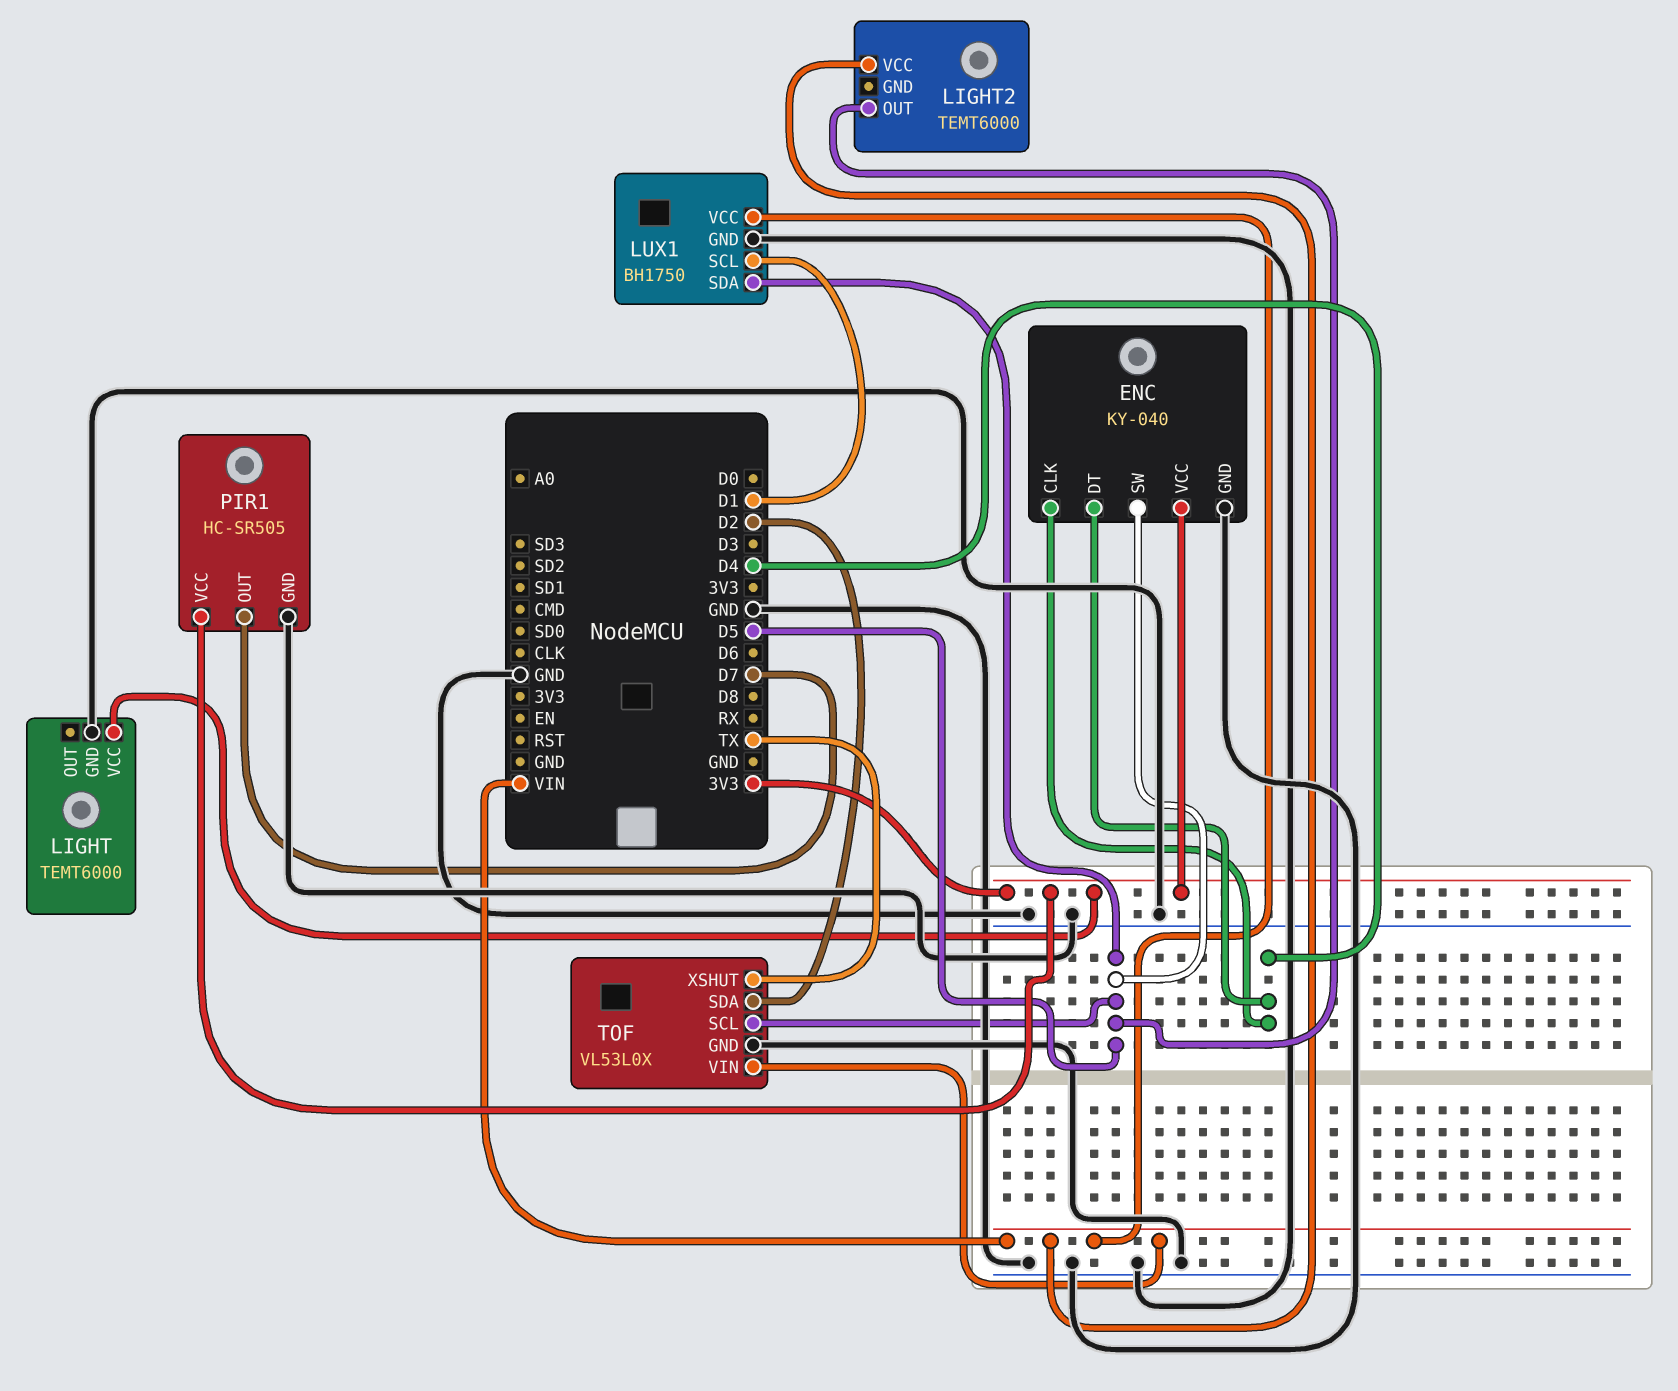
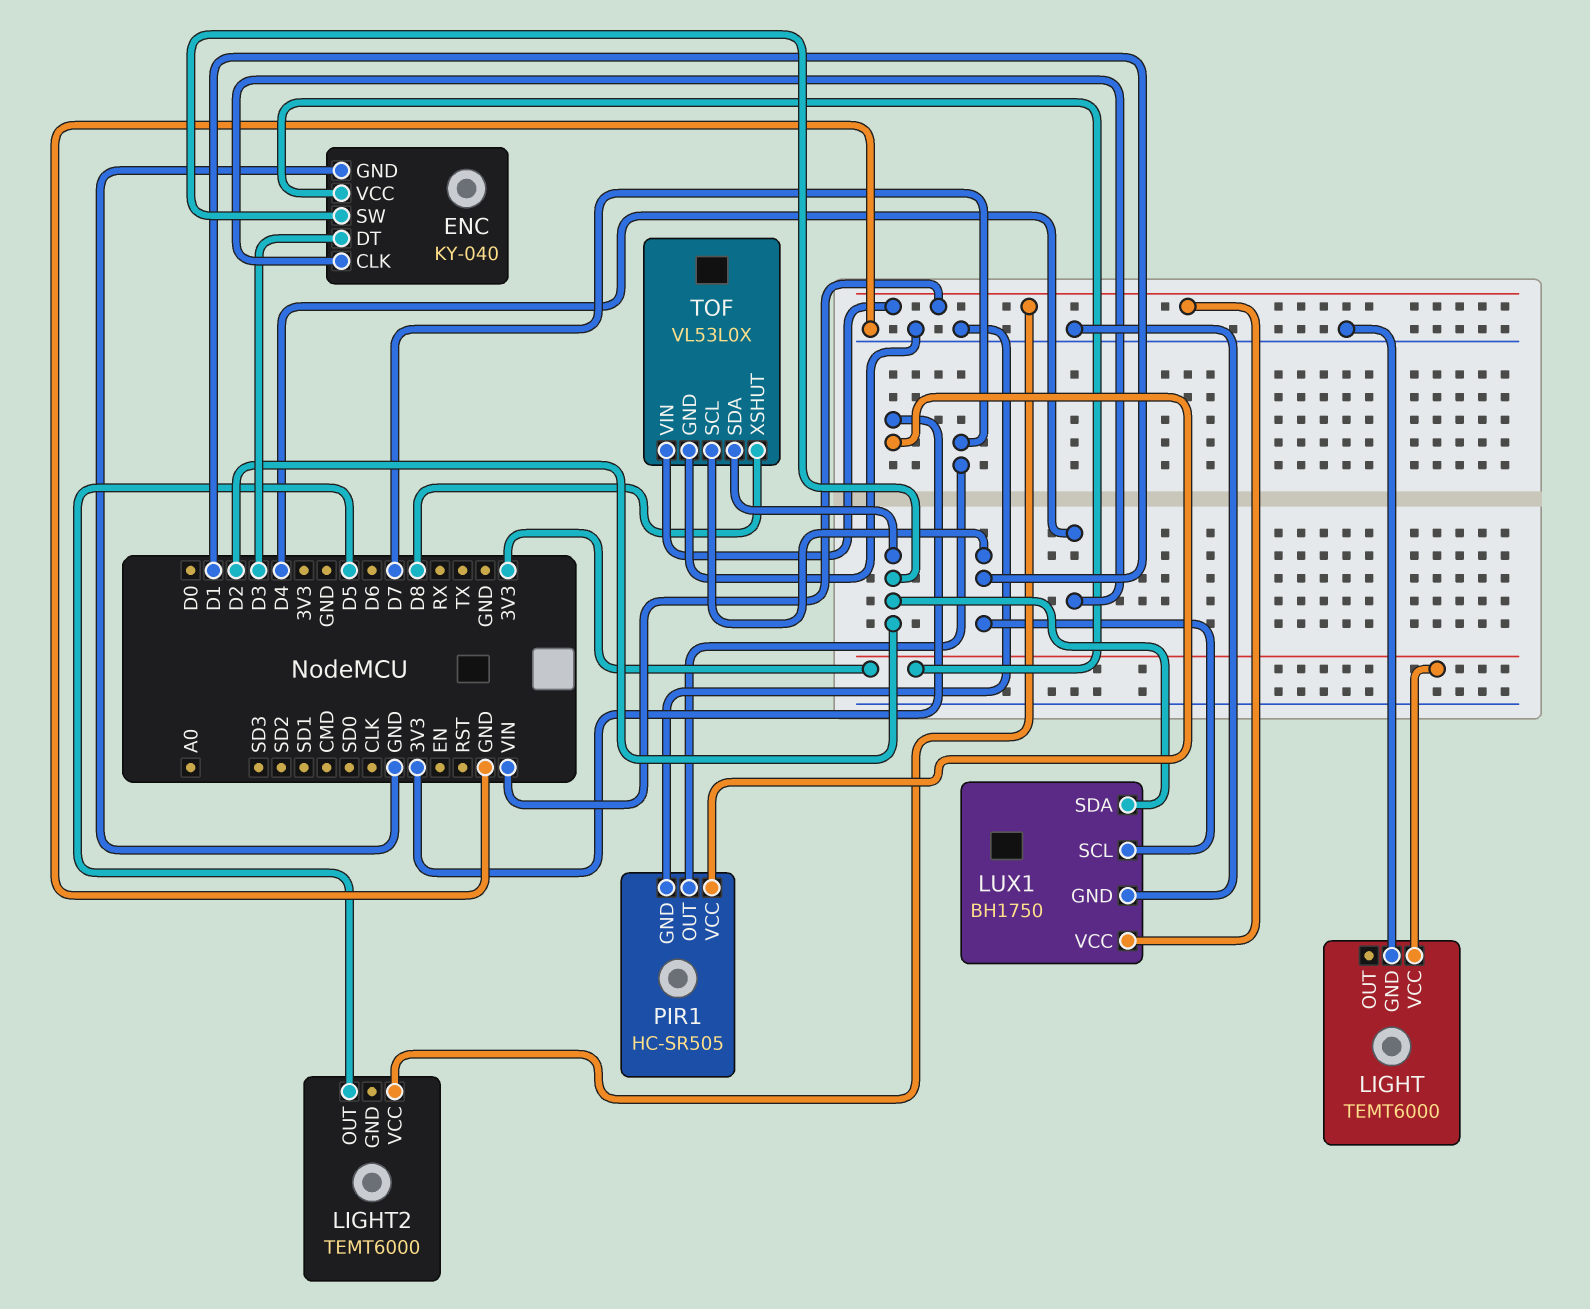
ENC pin DT: D4 -> D3
ENC pin SW: D5 -> D2
LUX1 pin SDA: D5 -> D2
TOF pin SCL: D5 -> D1
TOF pin XSHUT: TX -> D8

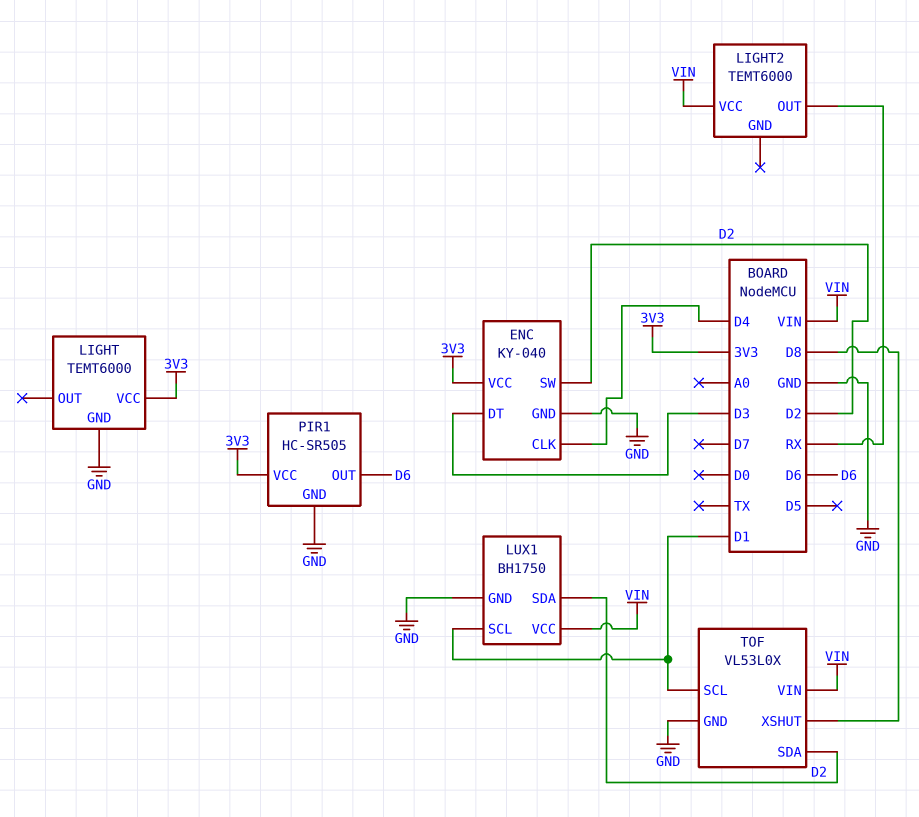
LIGHT2 pin OUT: D5 -> RX
PIR1 pin OUT: D7 -> D6

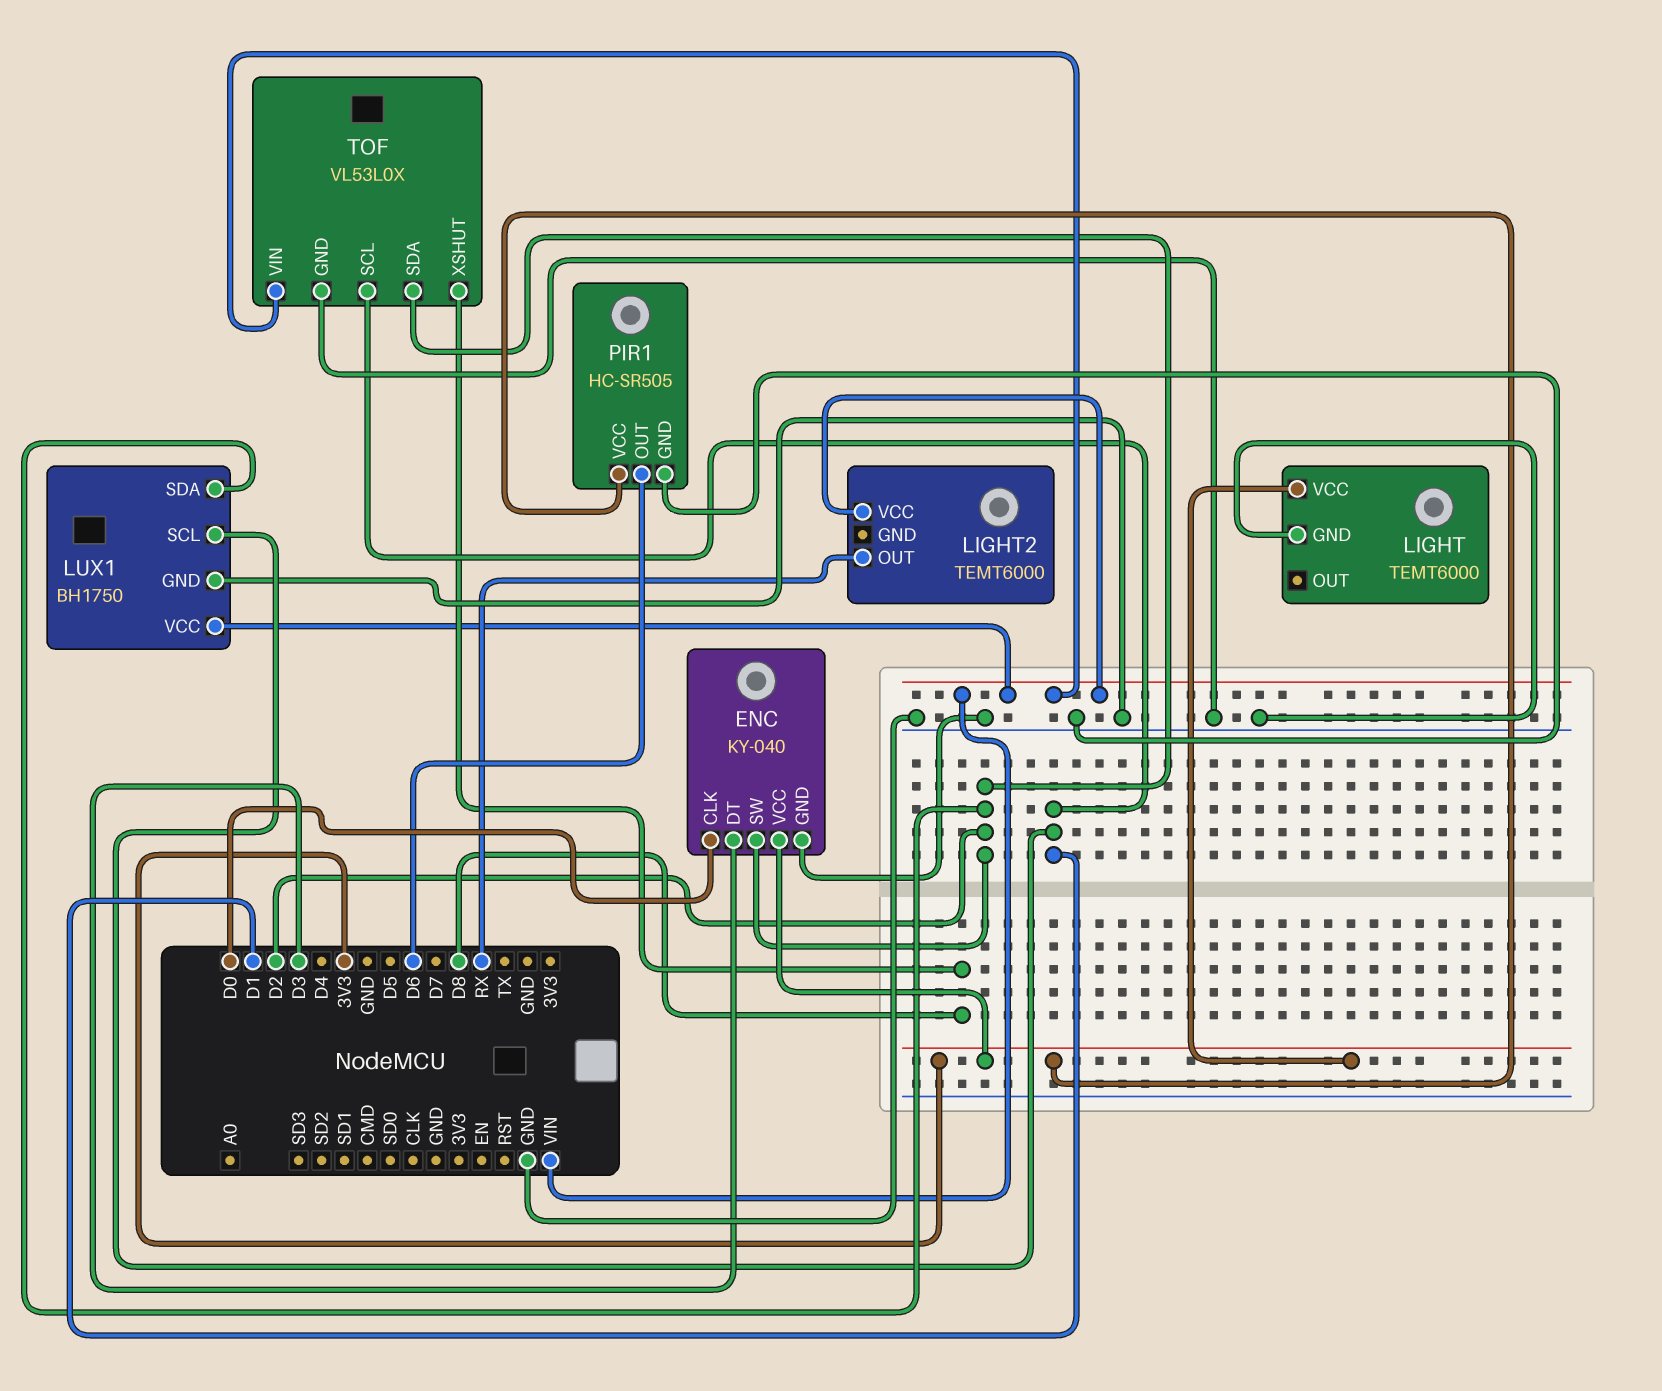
ENC pin CLK: D4 -> D0

